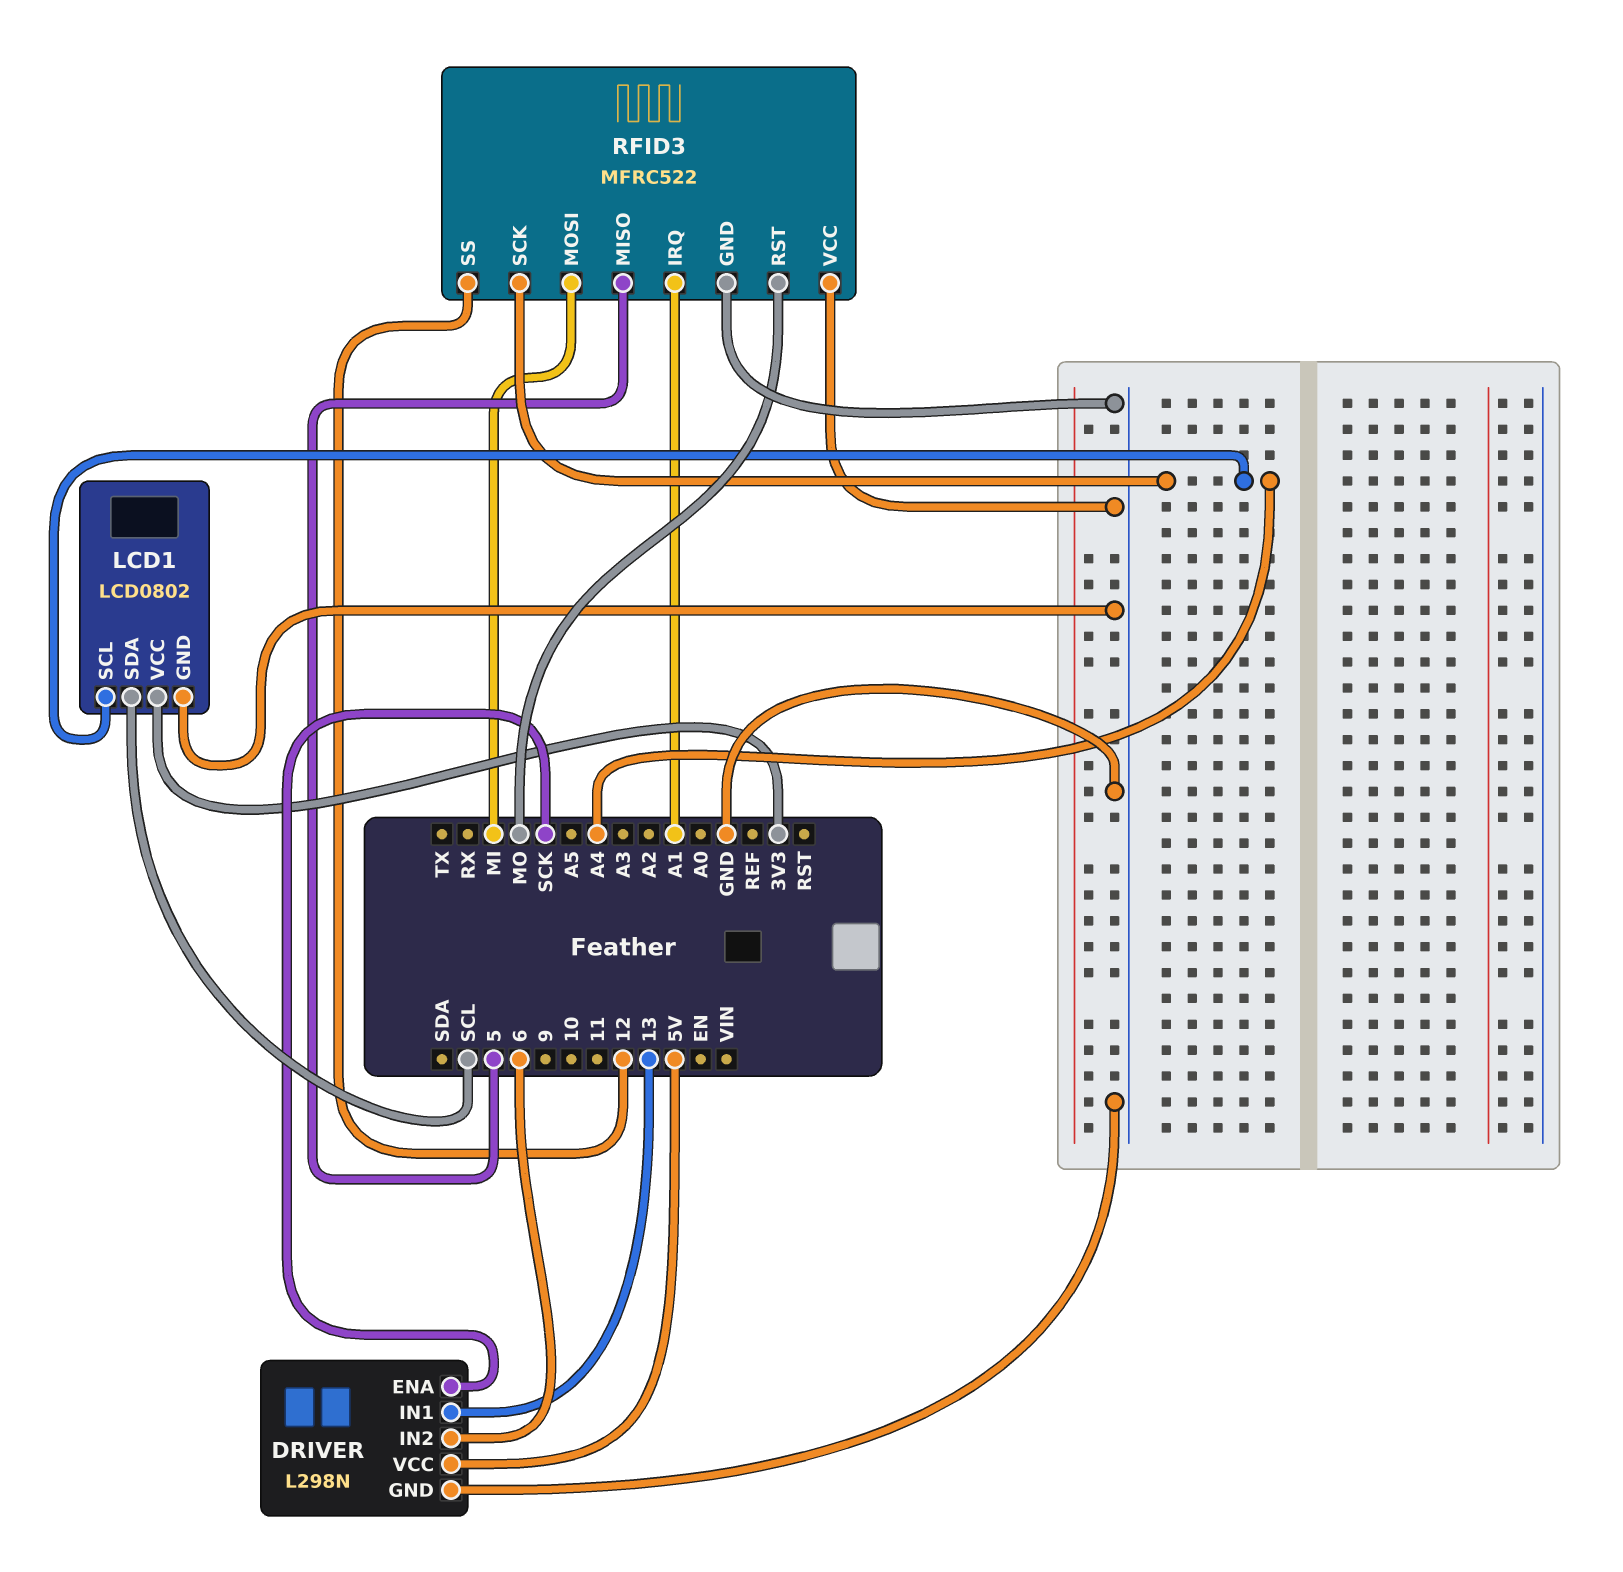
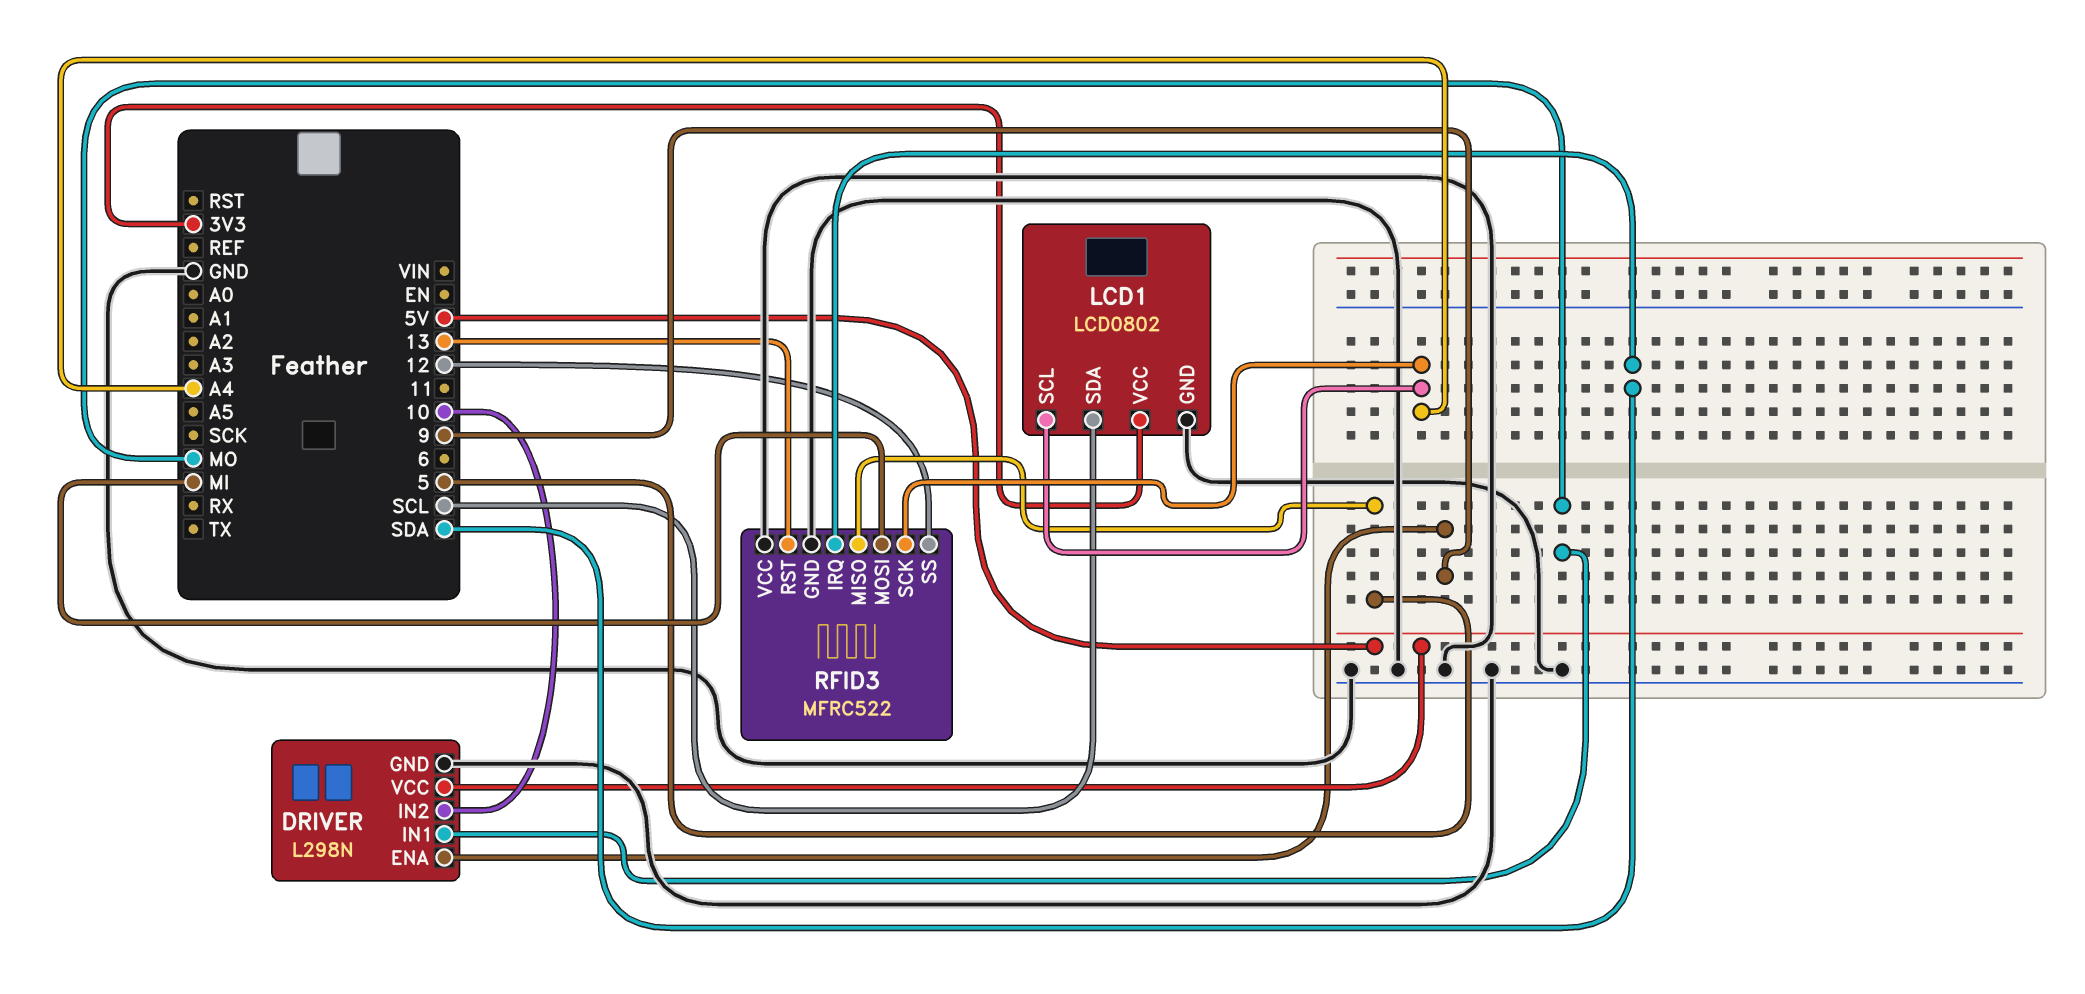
DRIVER pin ENA: SCK -> 9
DRIVER pin IN1: 13 -> MO
DRIVER pin IN2: 6 -> 10
RFID3 pin IRQ: A1 -> SDA
RFID3 pin RST: MO -> 13

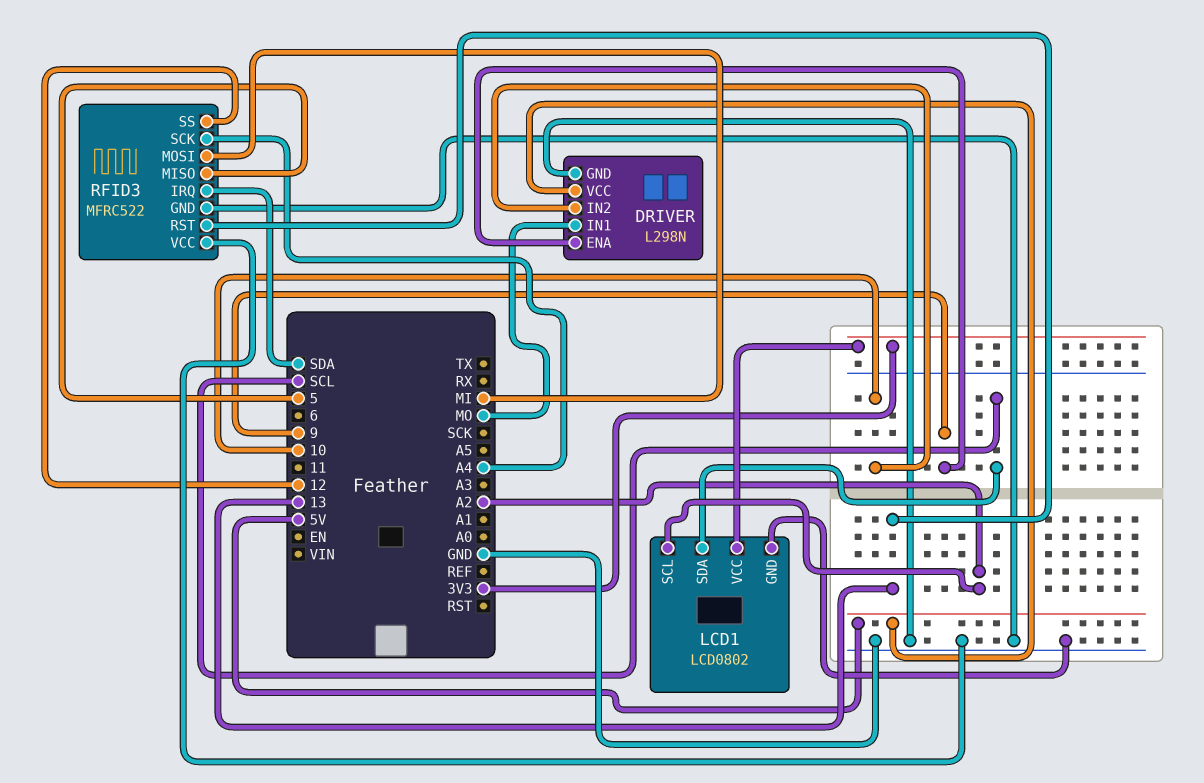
LCD1 pin SCL: A4 -> A2

